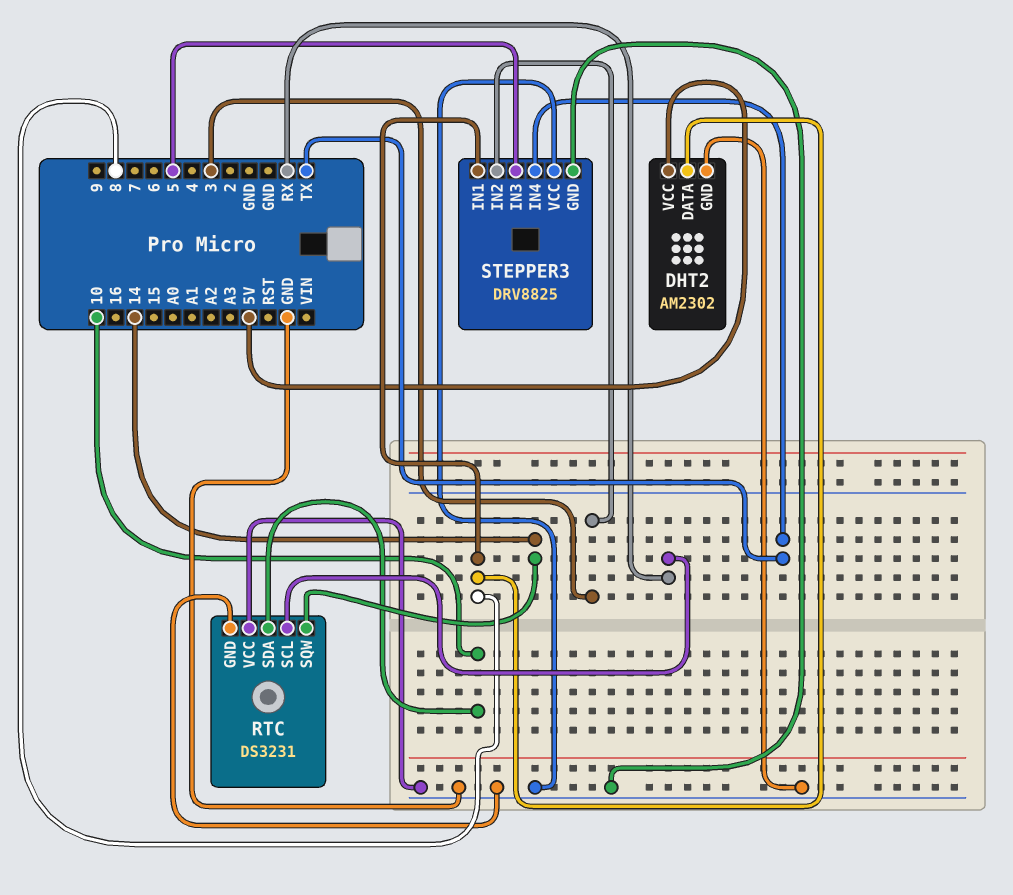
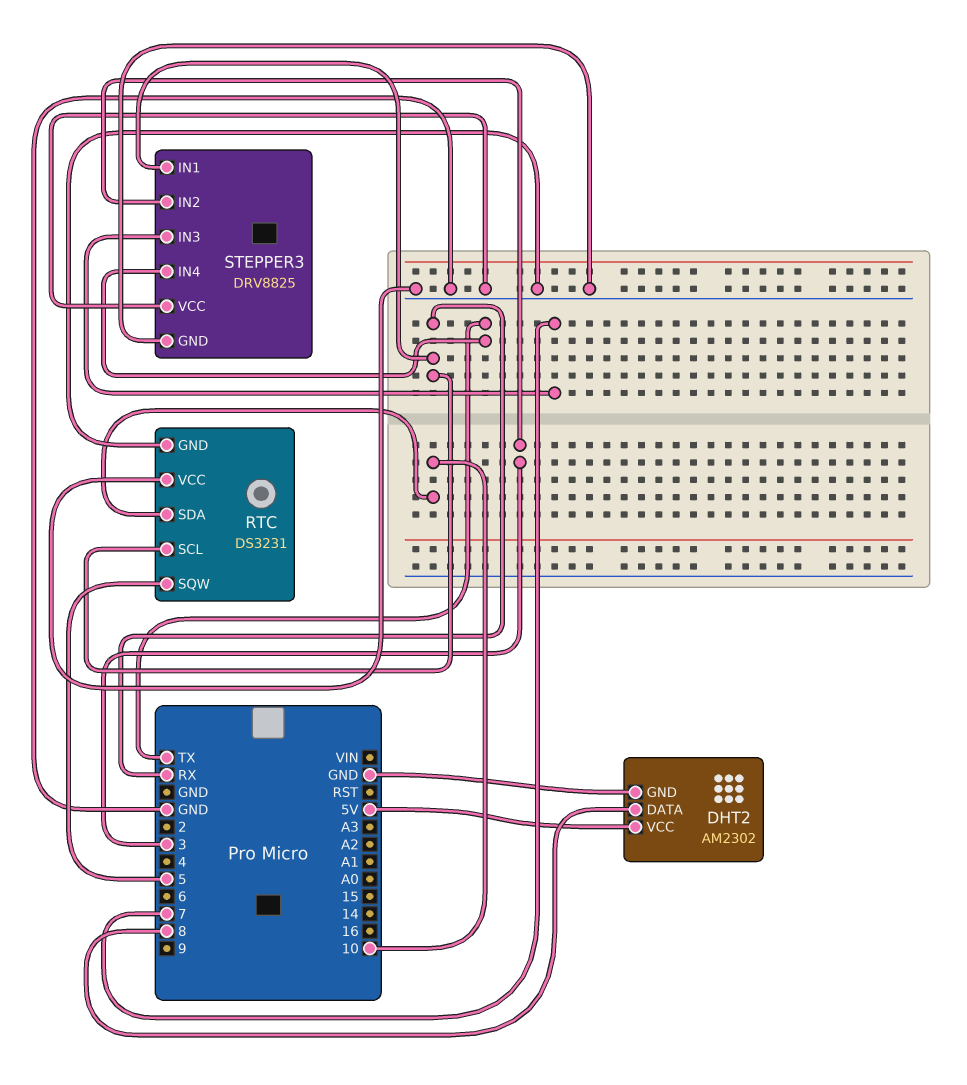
RTC pin SQW: 14 -> 5
STEPPER3 pin IN1: 8 -> RX
STEPPER3 pin IN3: 5 -> 7

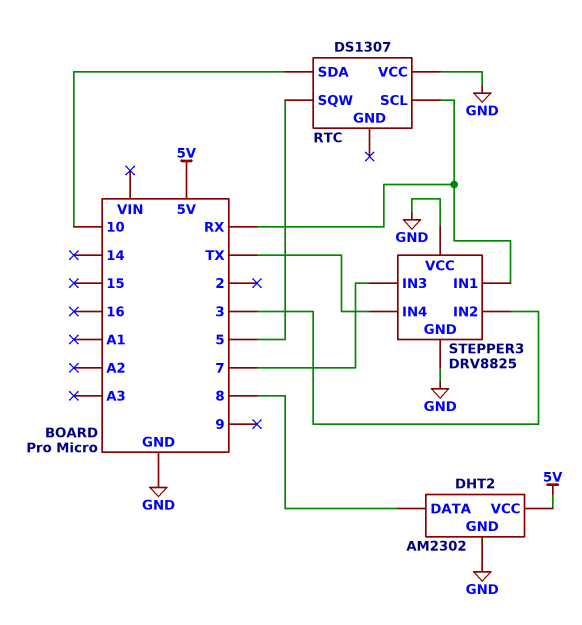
RTC: DS3231 -> DS1307
RTC pin GND: GND -> none

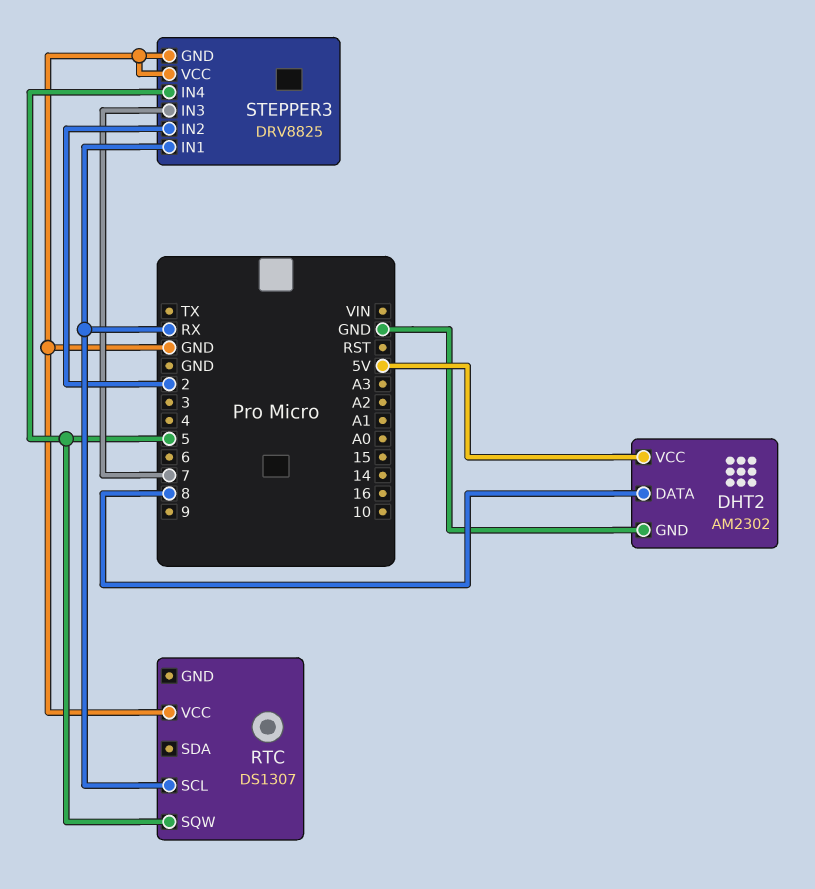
RTC pin SDA: 10 -> none
STEPPER3 pin IN2: 3 -> 2
STEPPER3 pin IN4: TX -> 5

